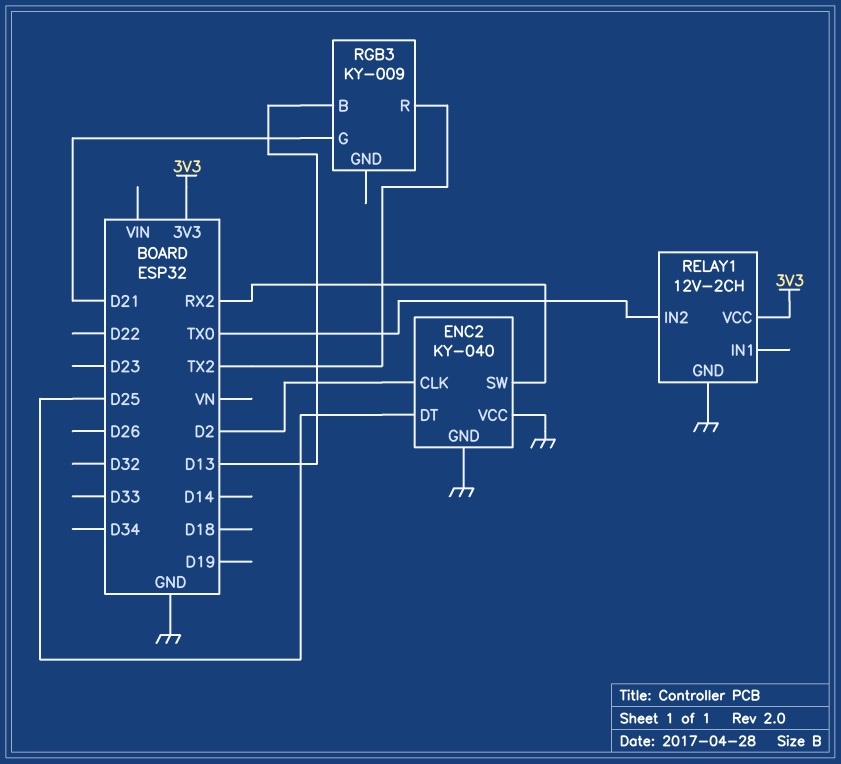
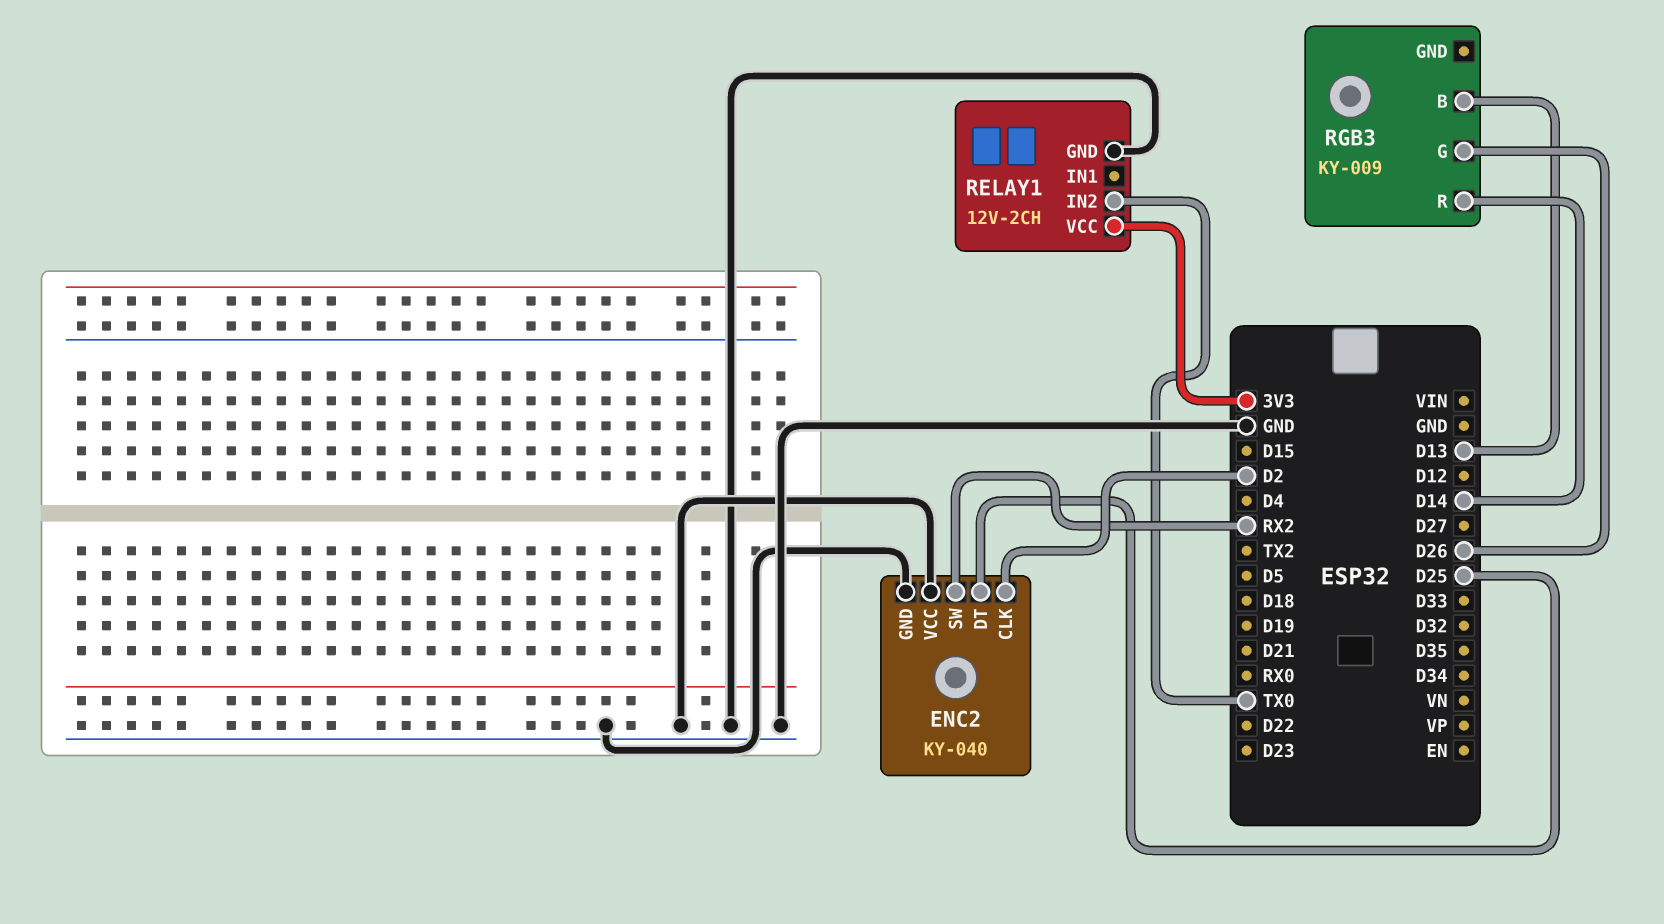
RGB3 pin G: D21 -> D26
RGB3 pin R: TX2 -> D14

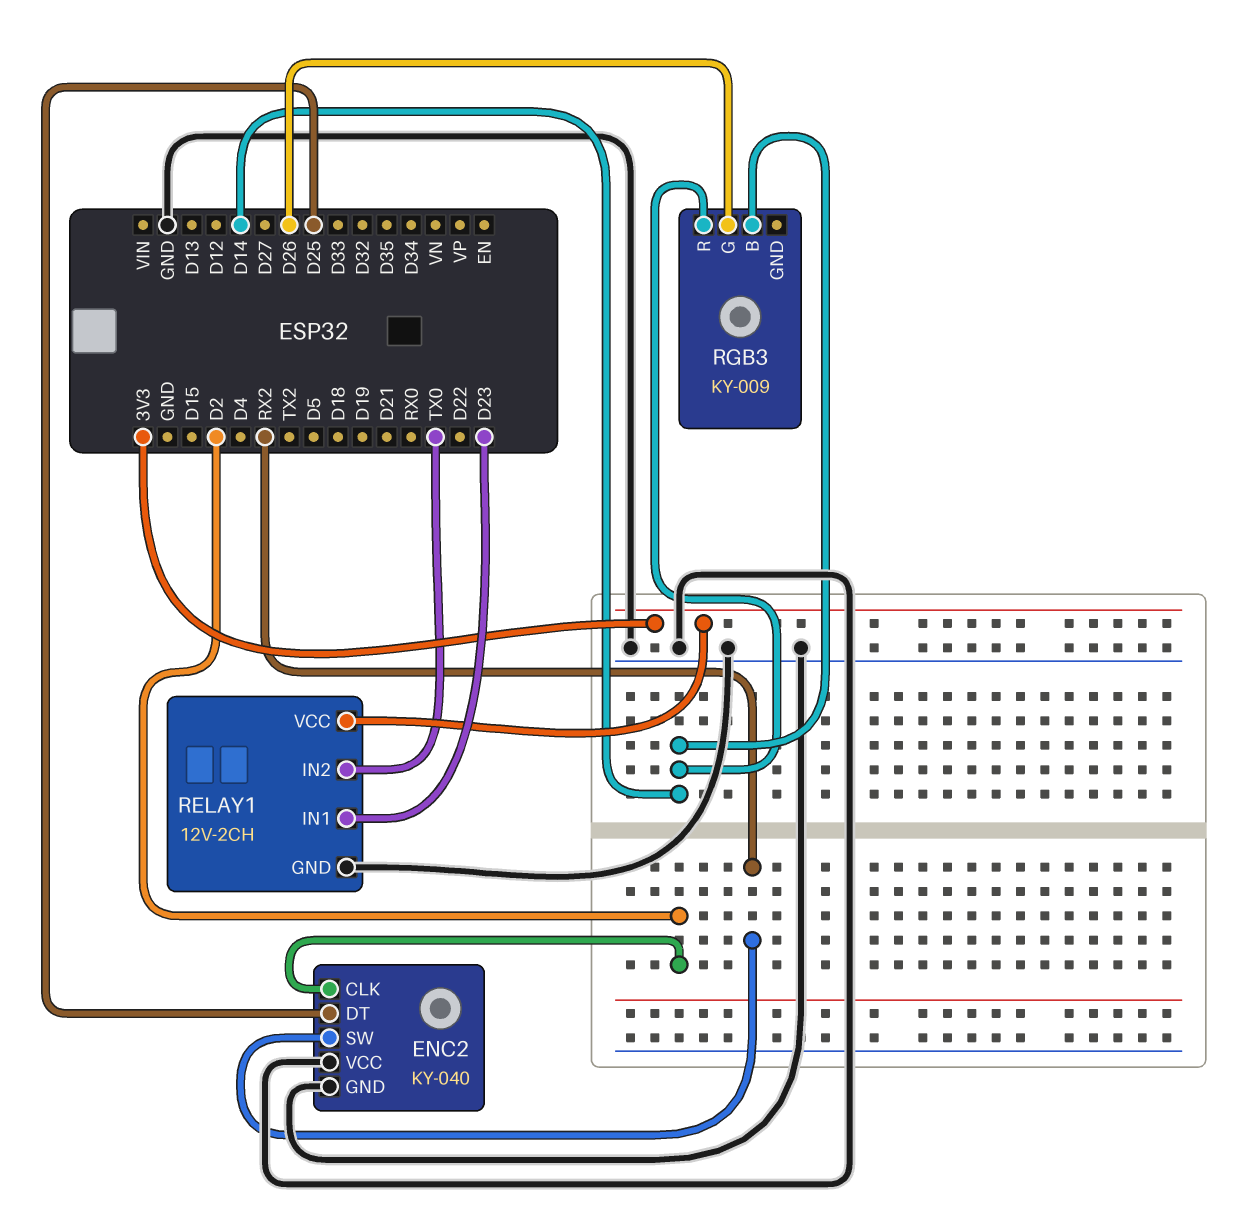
RELAY1 pin IN1: none -> D23
RGB3 pin B: D13 -> D14

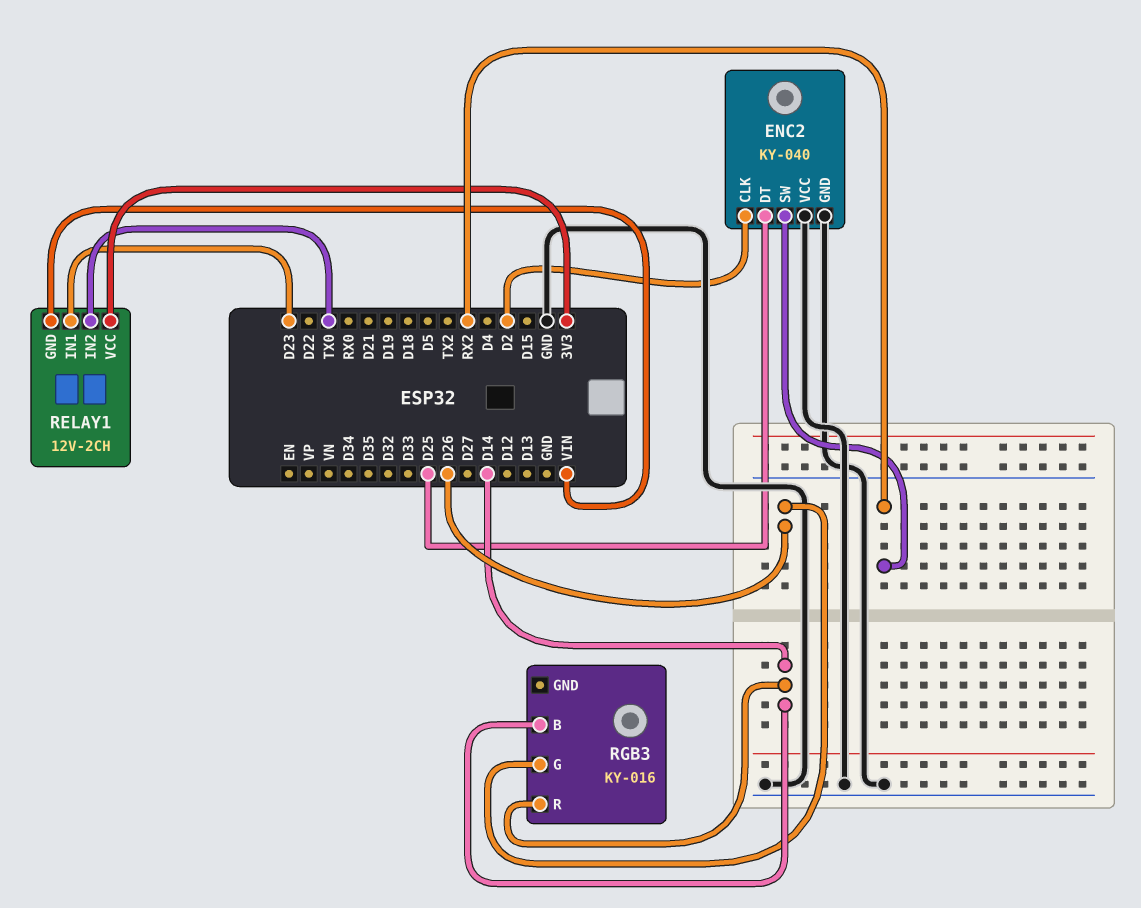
RELAY1 pin GND: GND -> VIN
RGB3: KY-009 -> KY-016

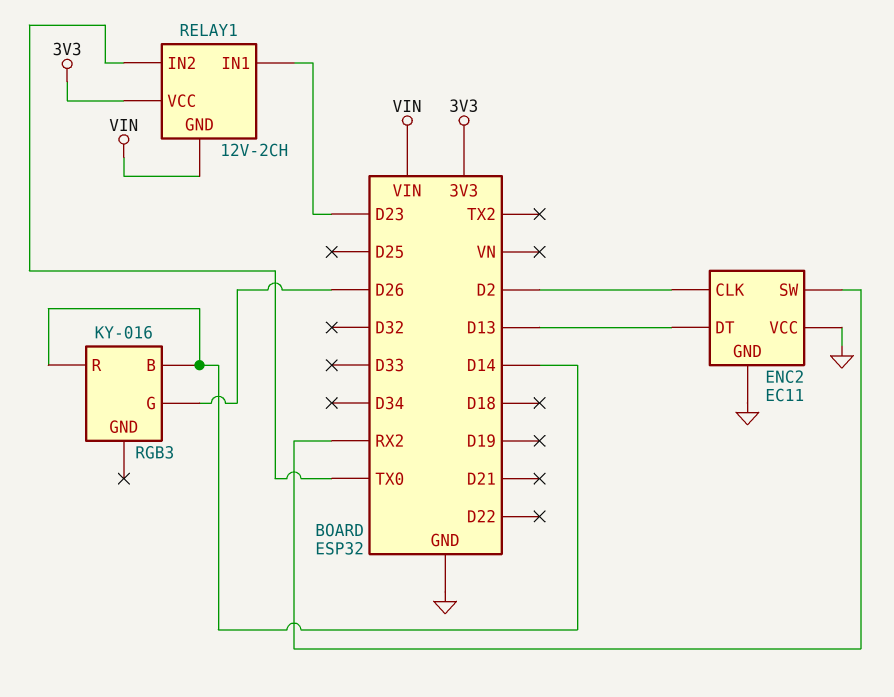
ENC2: KY-040 -> EC11
ENC2 pin DT: D25 -> D13

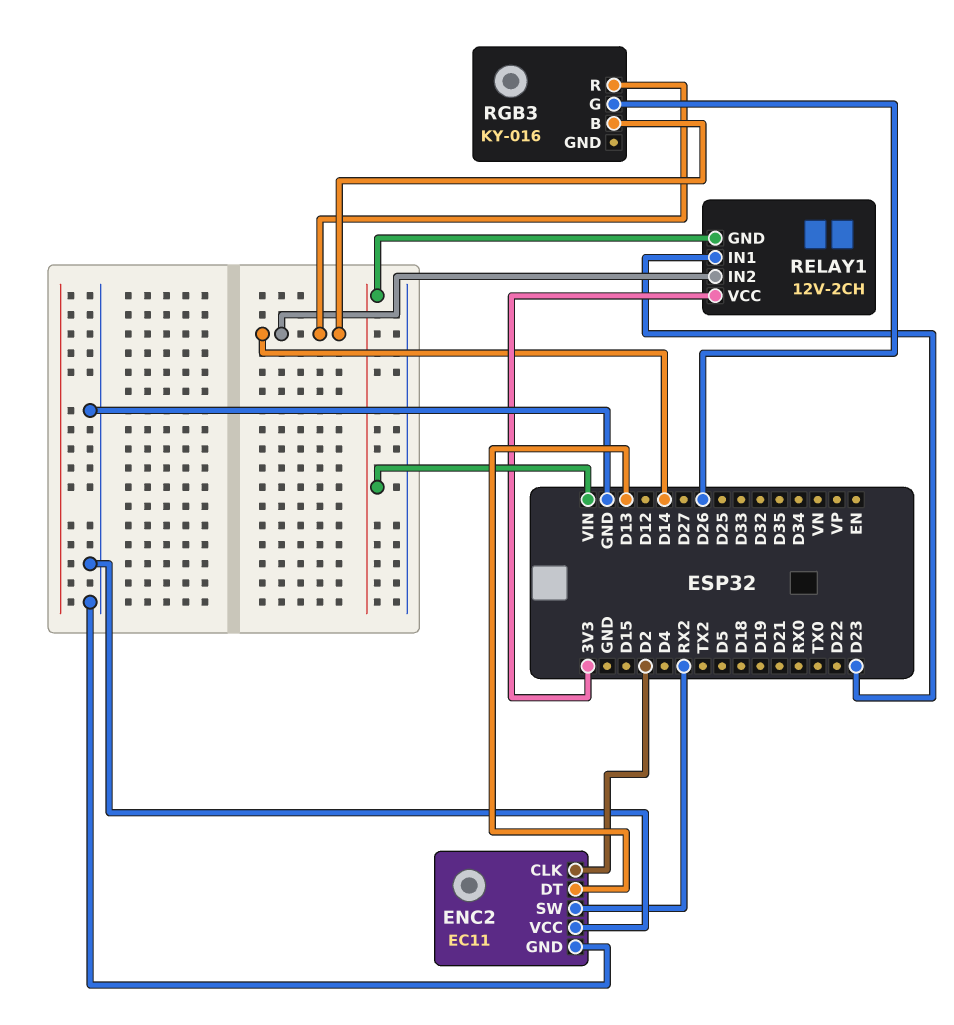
RELAY1 pin IN2: TX0 -> D14

